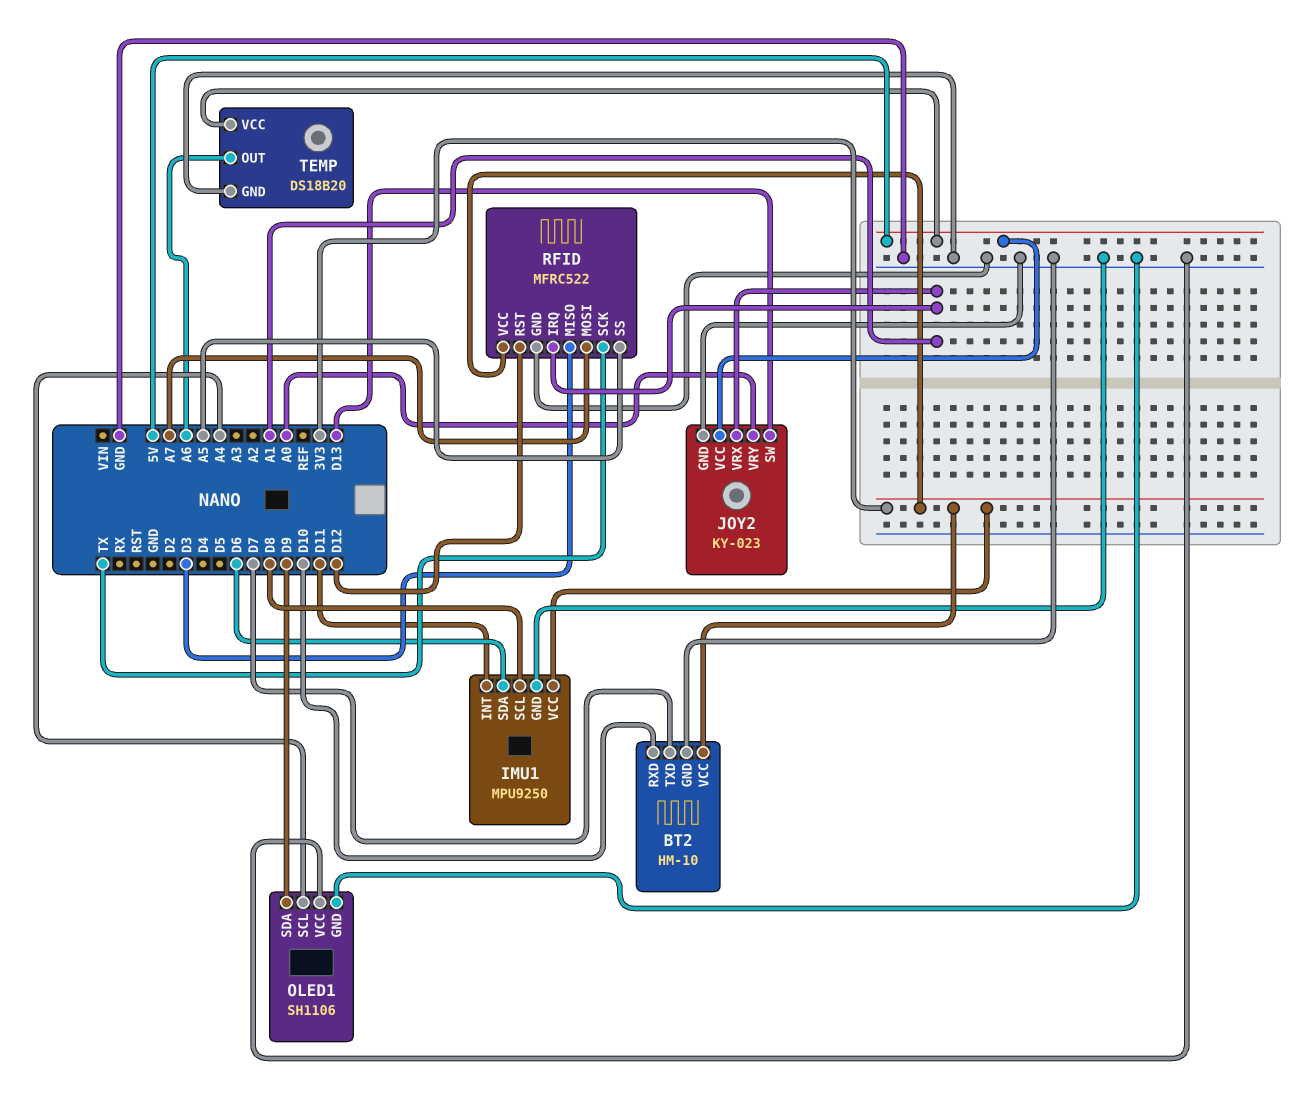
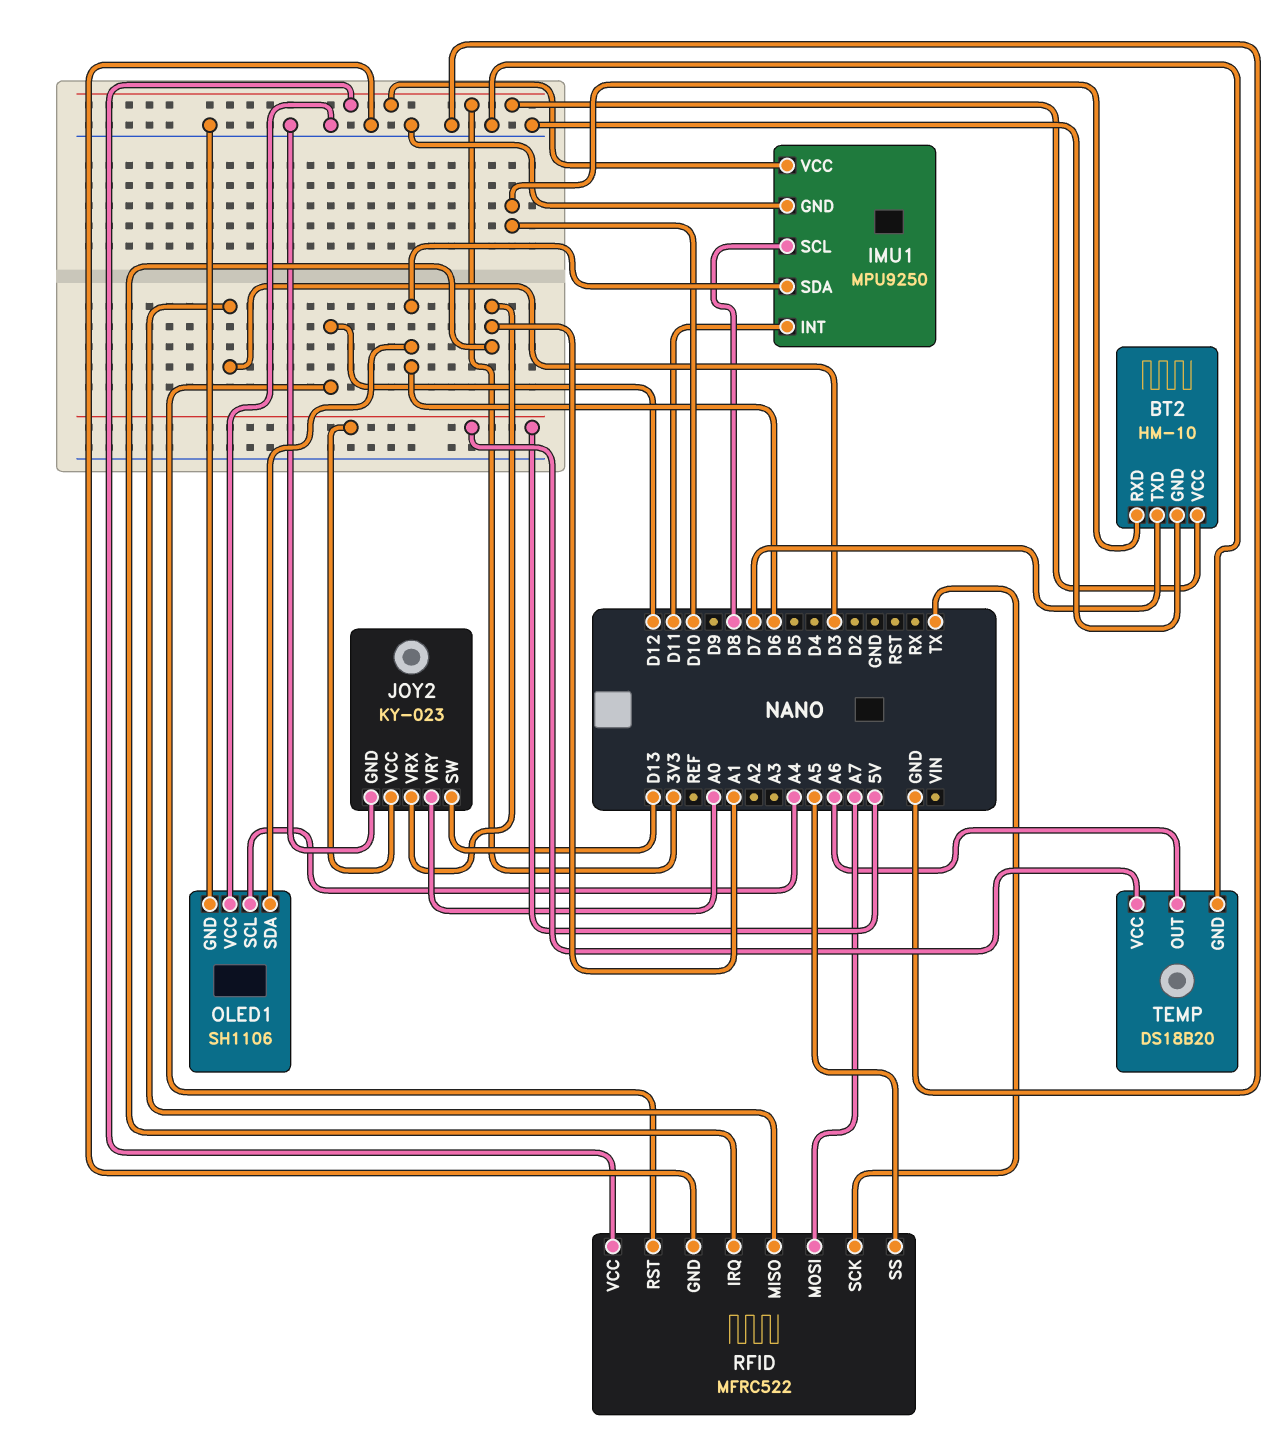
OLED1 pin SDA: D9 -> D6

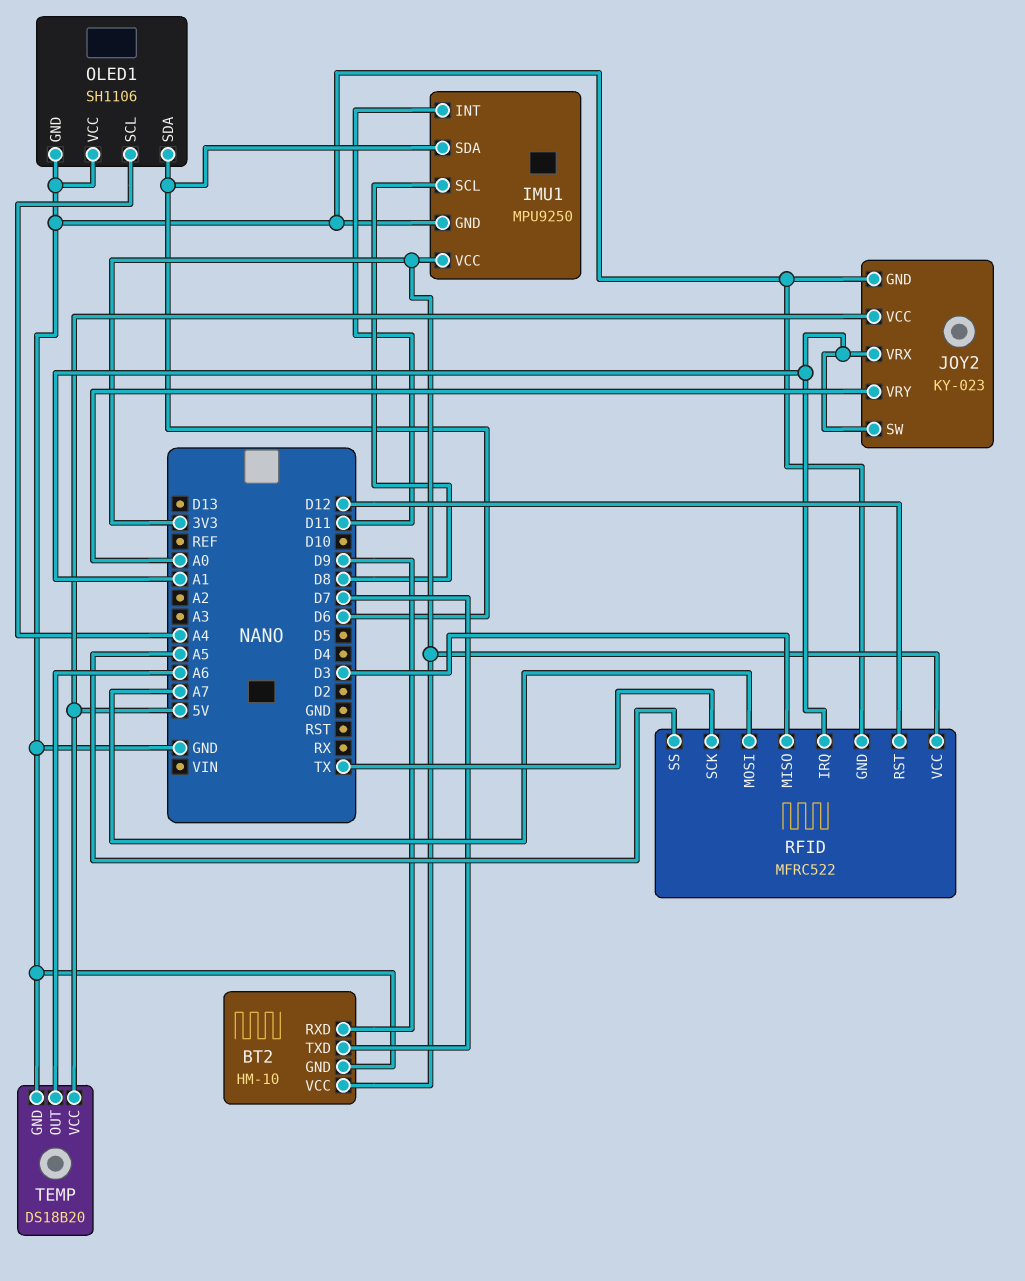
BT2 pin RXD: D10 -> D9
JOY2 pin SW: D13 -> A1

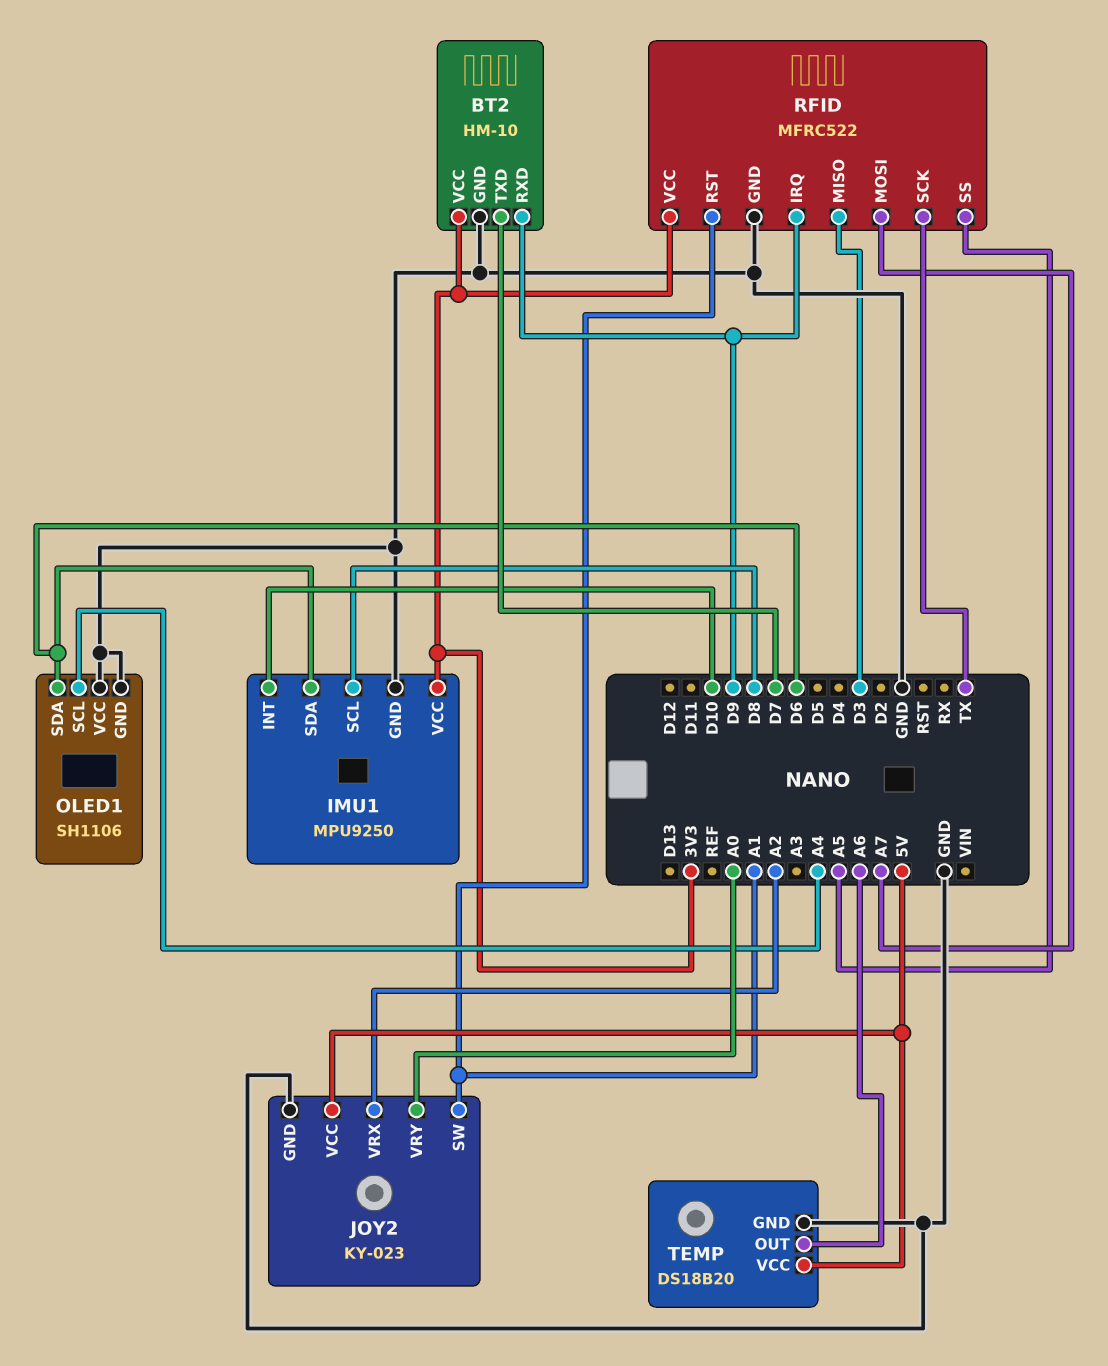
IMU1 pin INT: D11 -> D10
JOY2 pin VRX: A1 -> A2
RFID pin IRQ: A1 -> D9
RFID pin RST: D12 -> A1

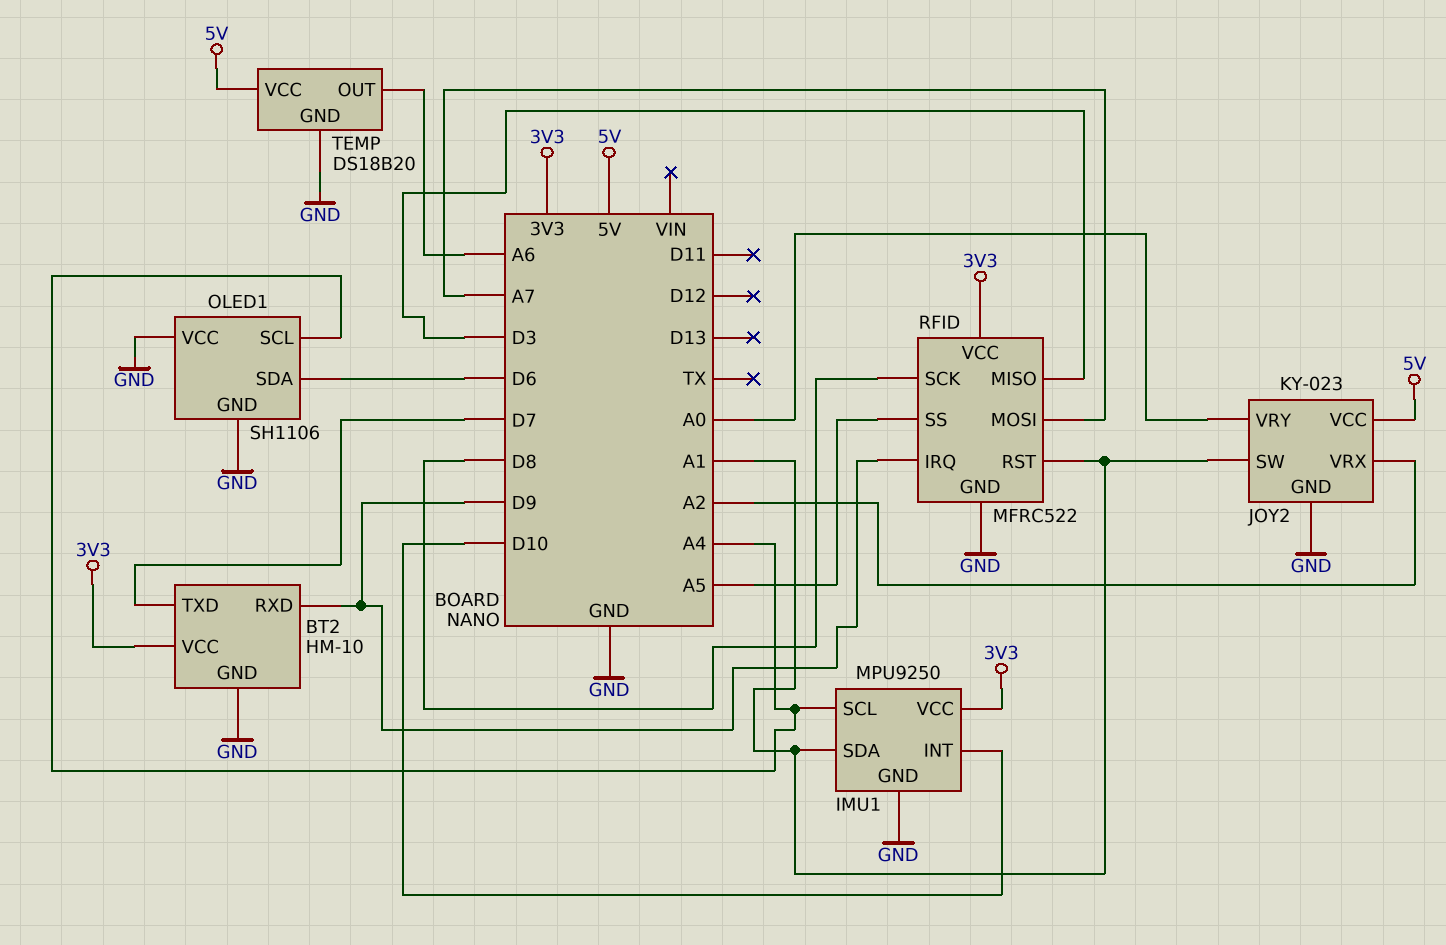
IMU1 pin SCL: D8 -> A4
IMU1 pin SDA: D6 -> A1
RFID pin SCK: TX -> D8

